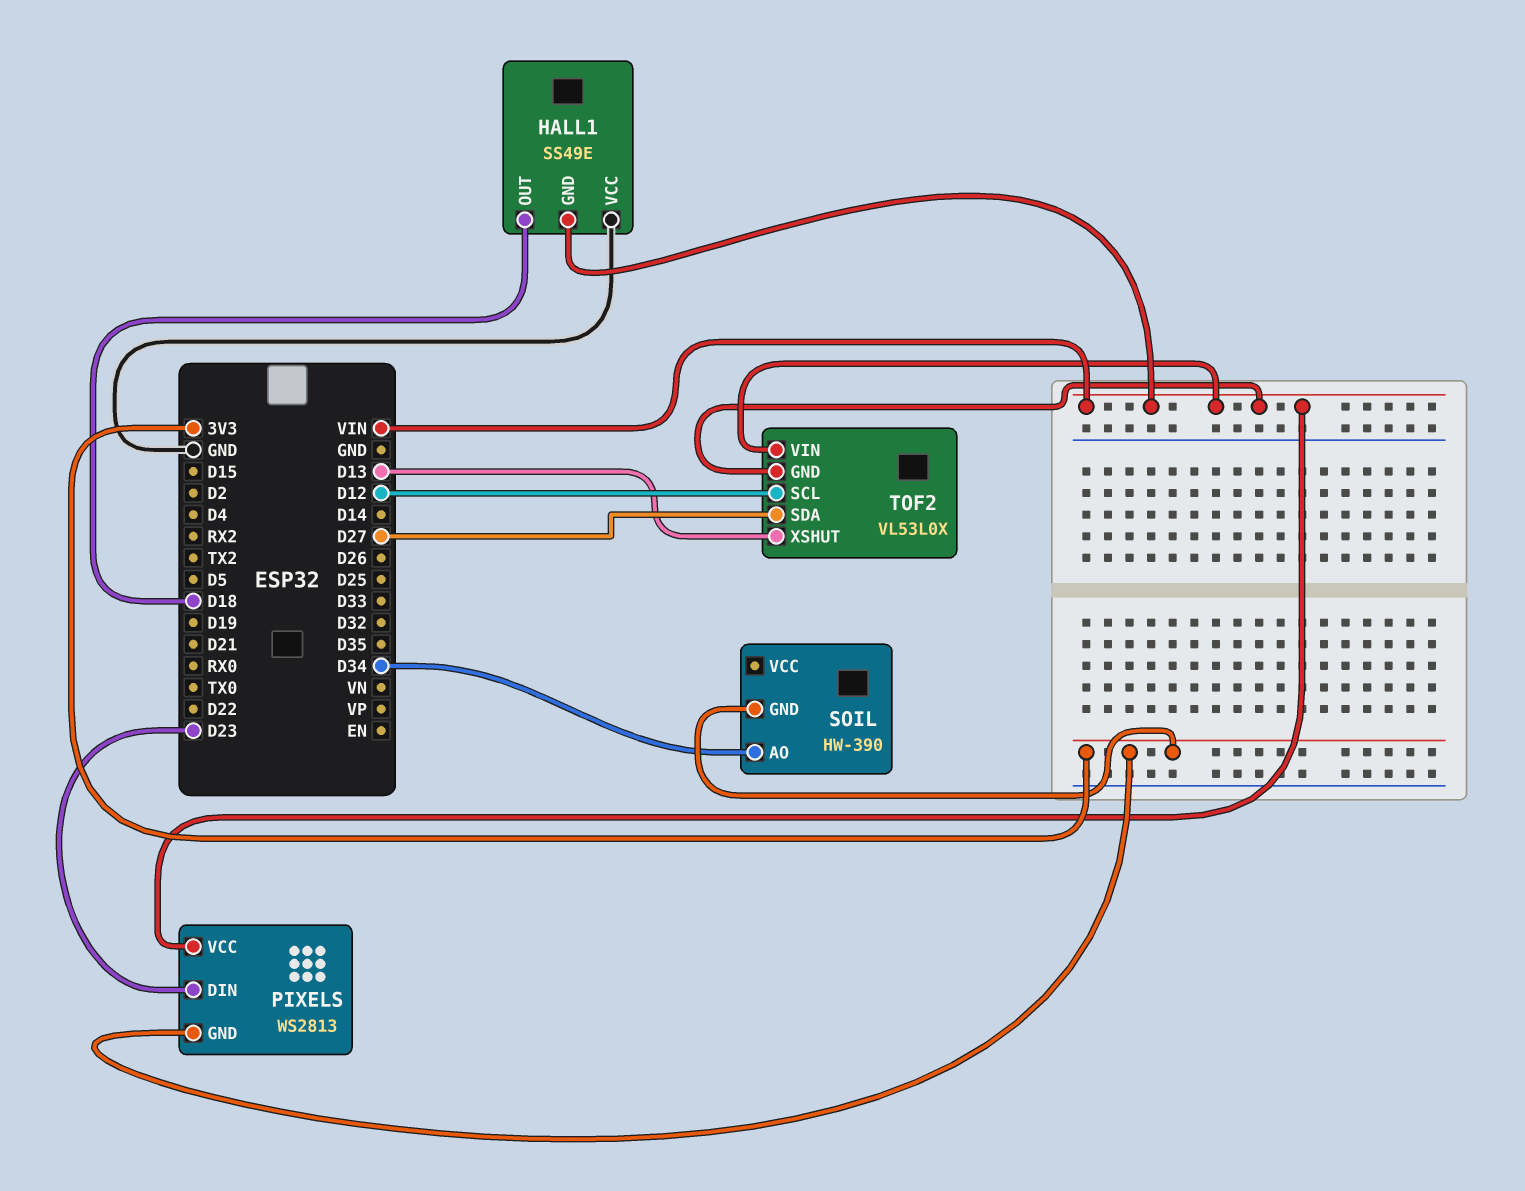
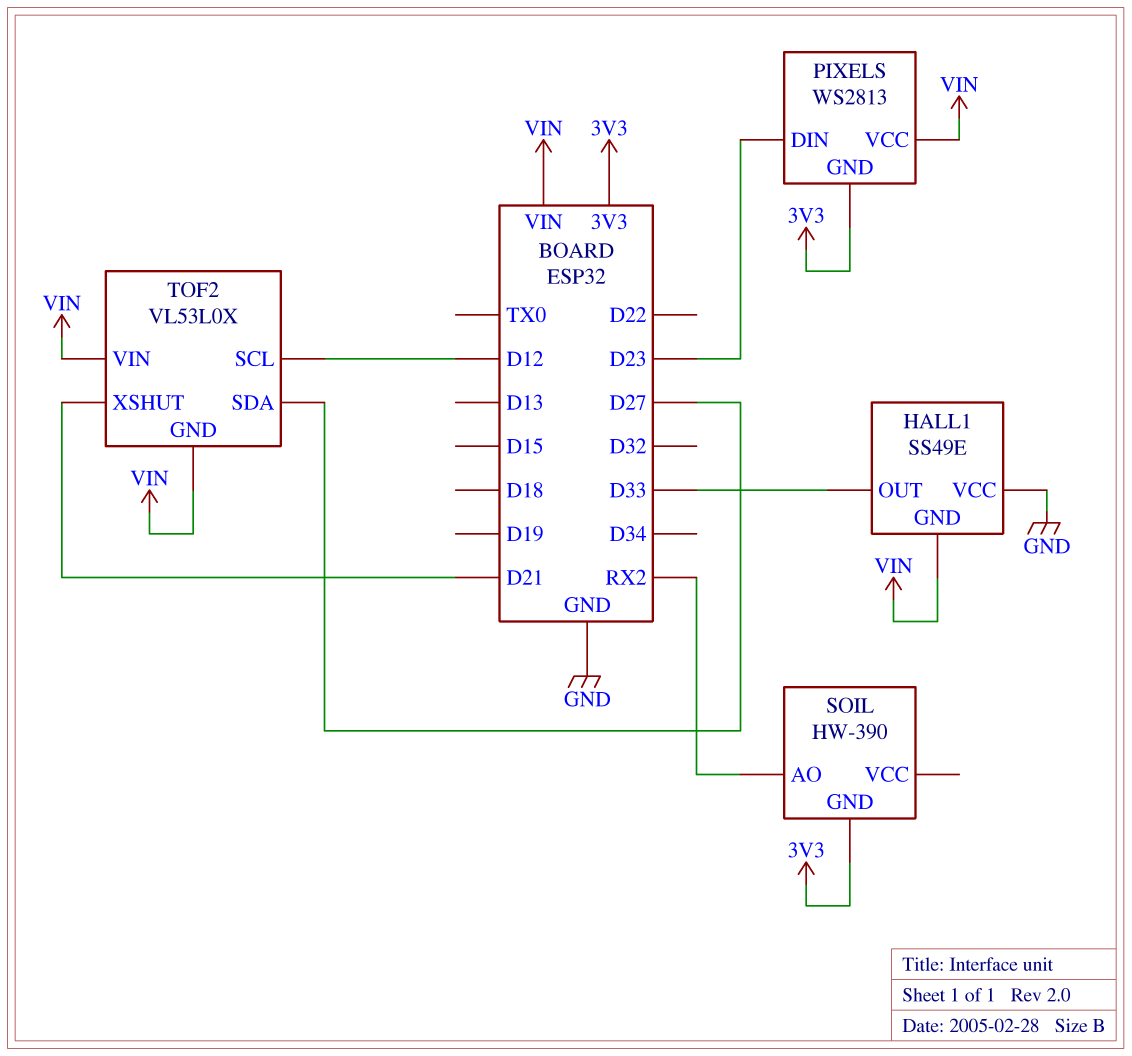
HALL1 pin OUT: D18 -> D33
SOIL pin AO: D34 -> RX2
TOF2 pin XSHUT: D13 -> D21

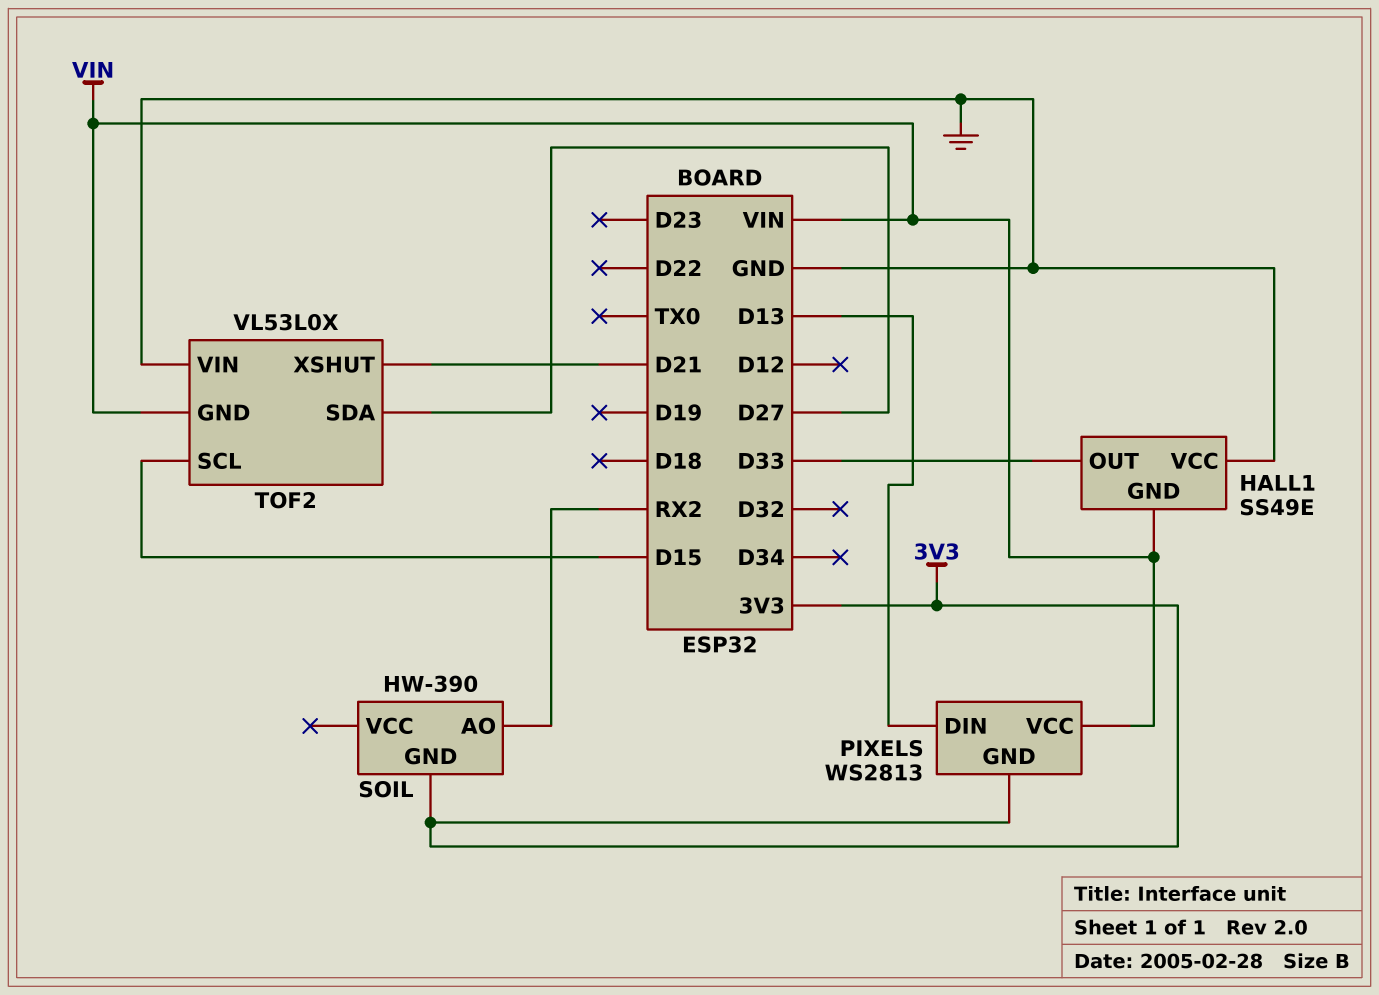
PIXELS pin DIN: D23 -> D13
TOF2 pin SCL: D12 -> D15
TOF2 pin VIN: VIN -> GND

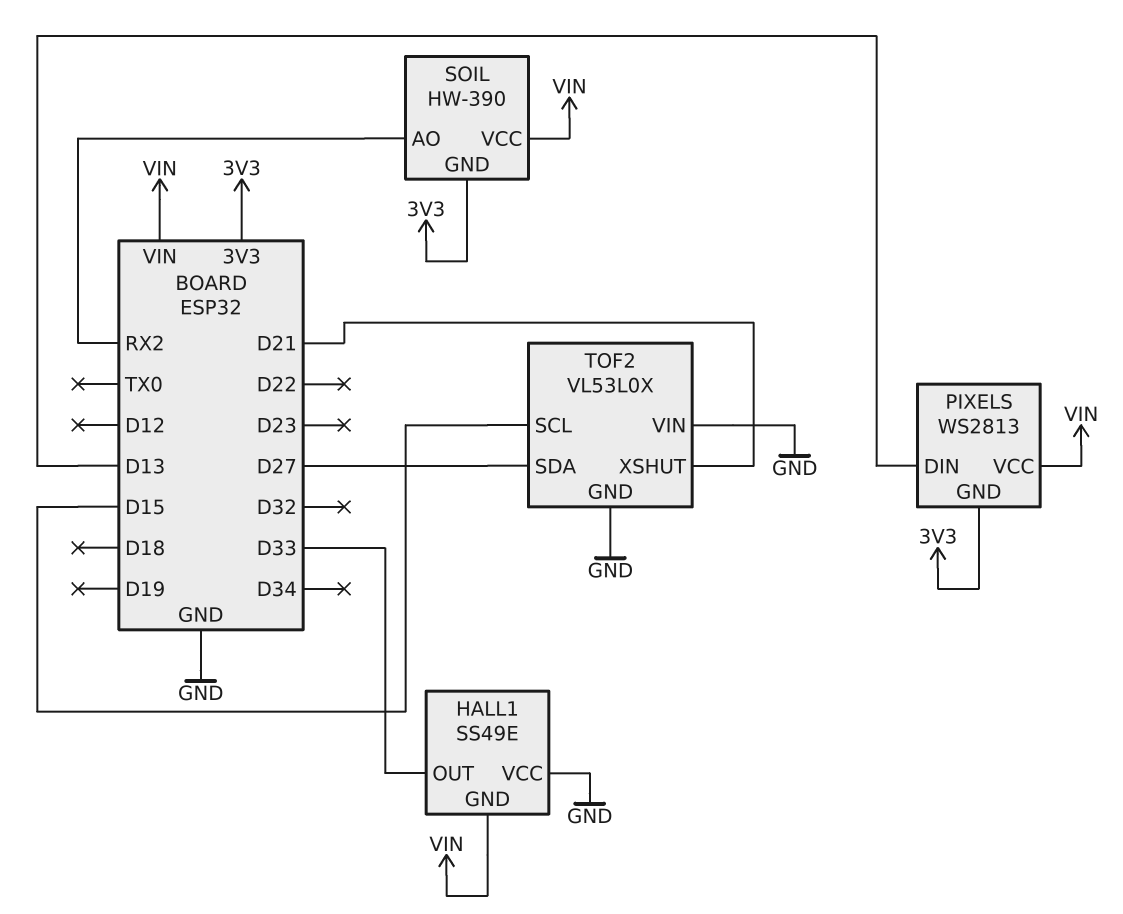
SOIL pin VCC: none -> VIN
TOF2 pin GND: VIN -> GND

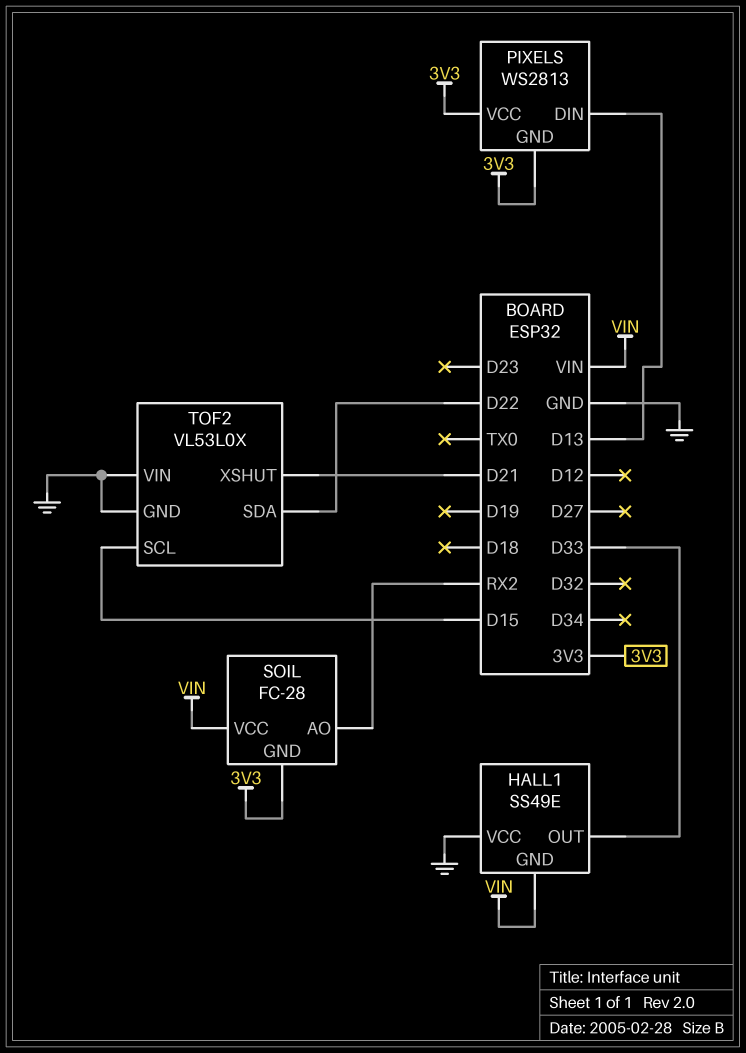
PIXELS pin VCC: VIN -> 3V3
SOIL: HW-390 -> FC-28
TOF2 pin SDA: D27 -> D22

